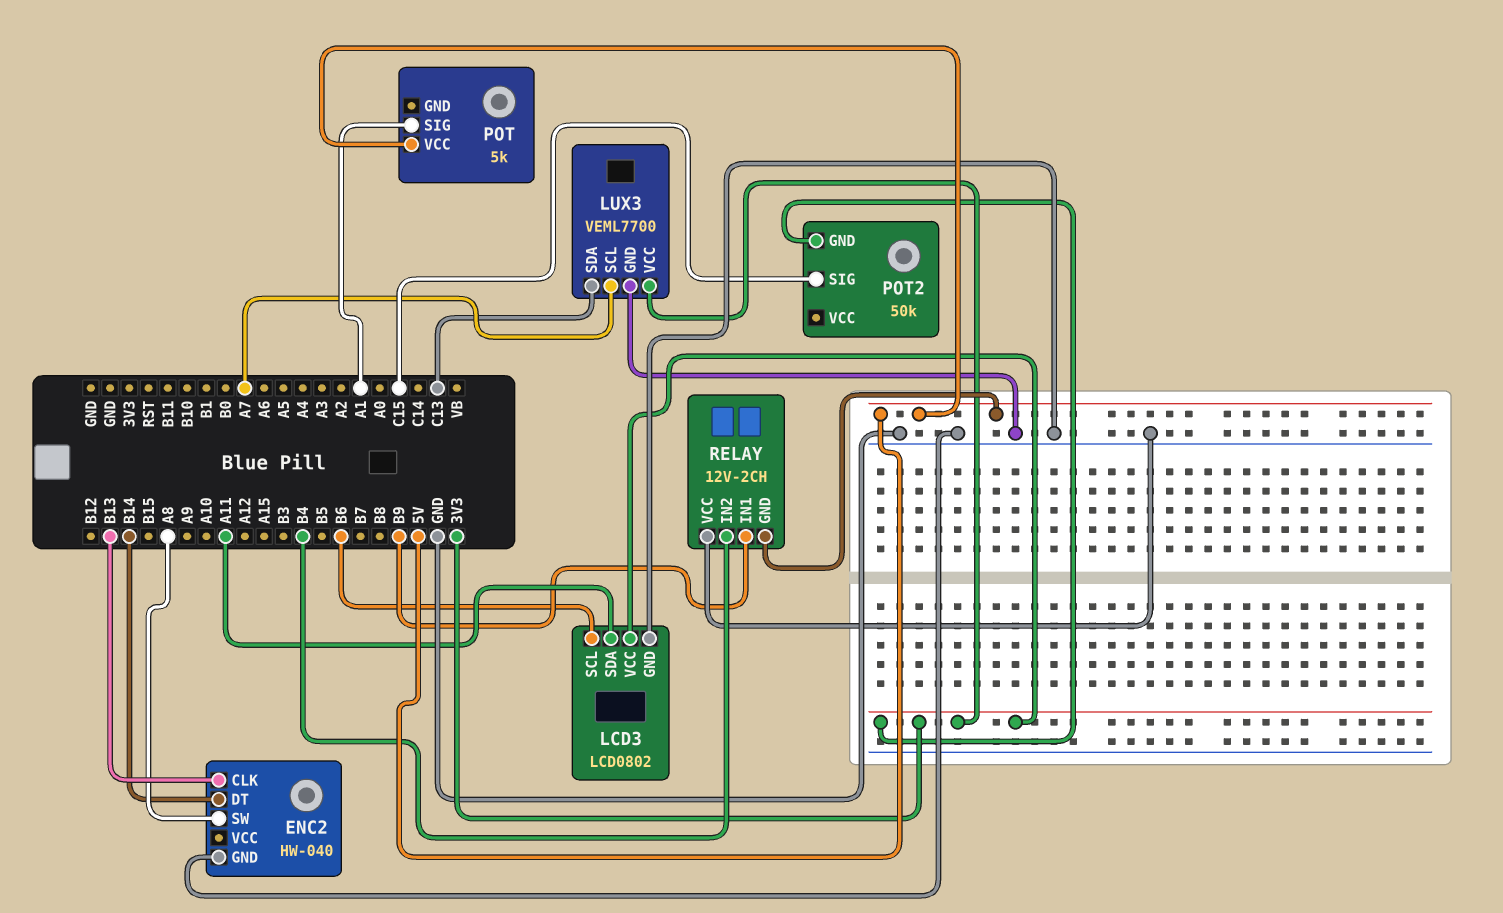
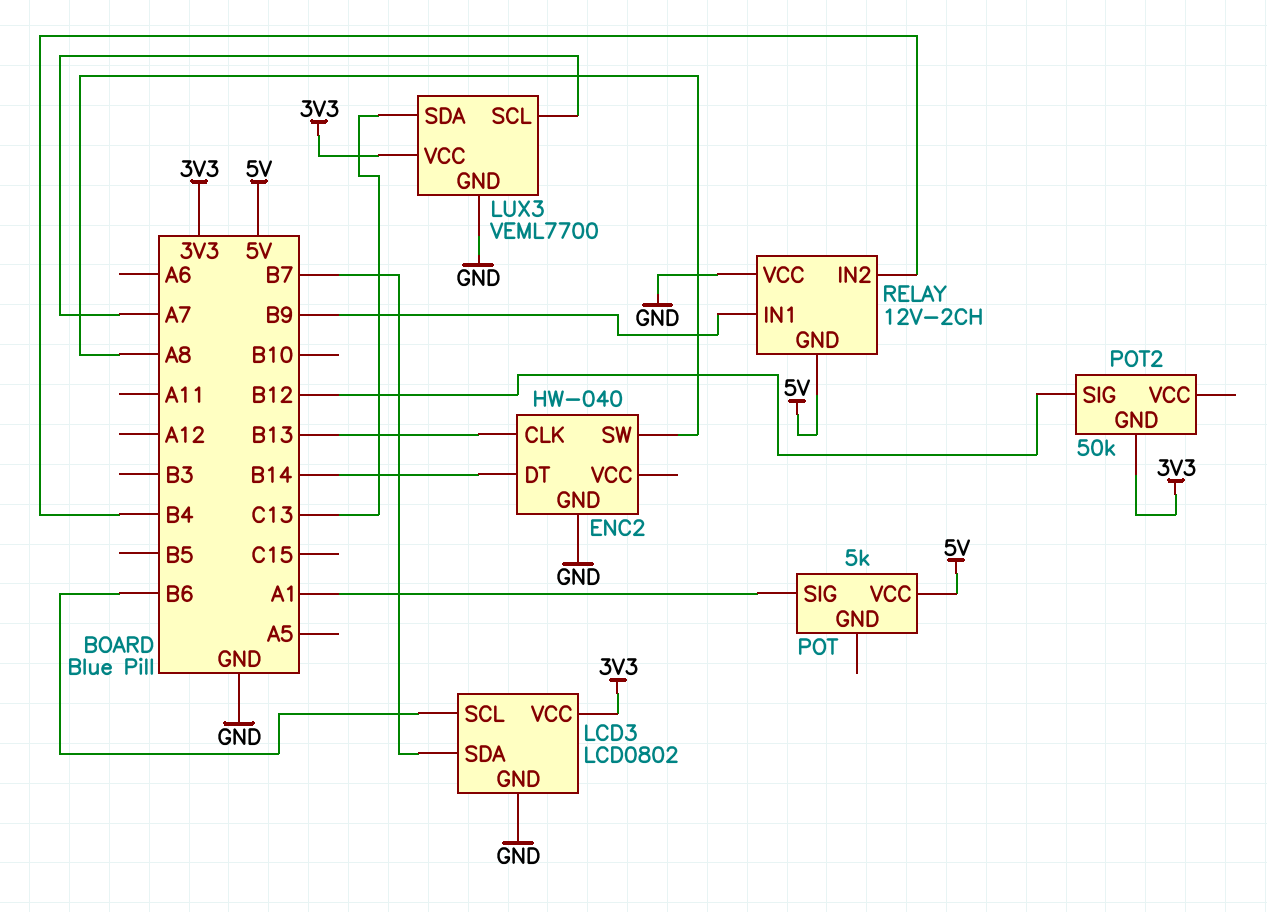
LCD3 pin SDA: A11 -> B7
POT2 pin SIG: C15 -> B12

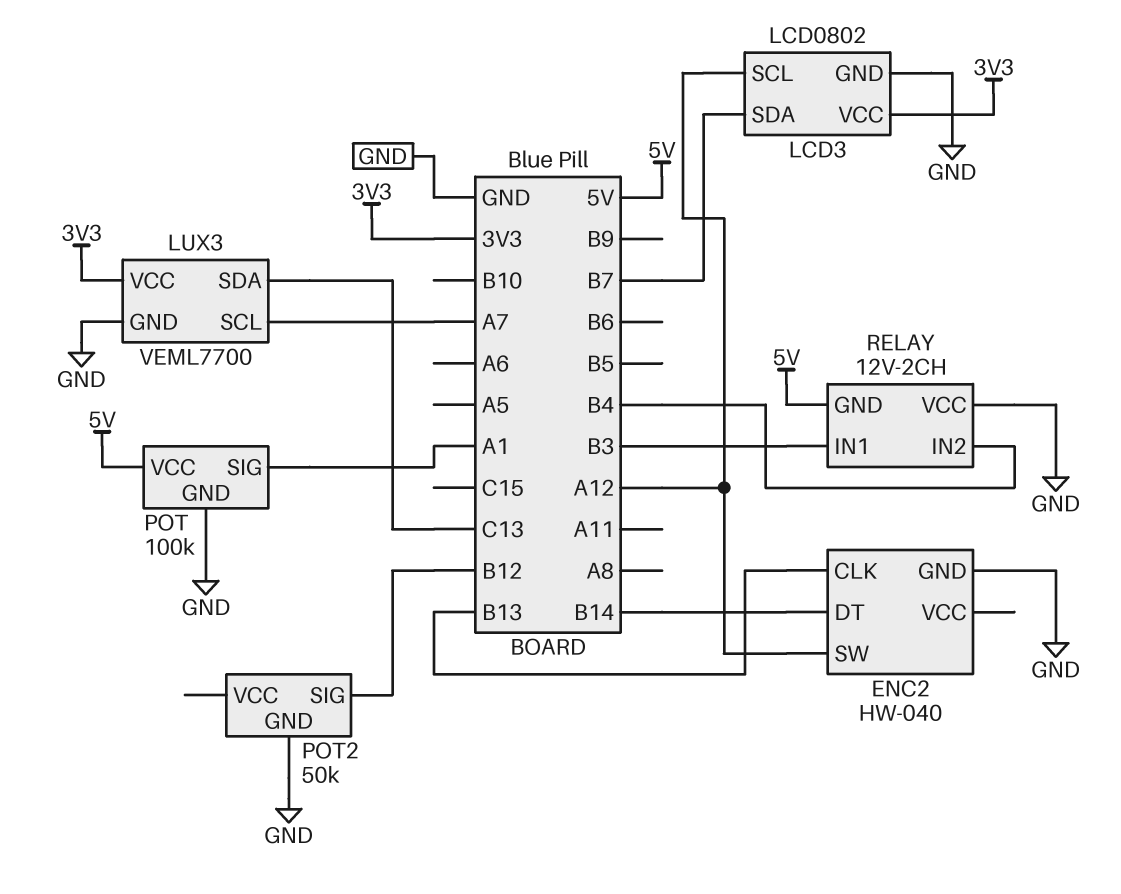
ENC2 pin SW: A8 -> A12
LCD3 pin SCL: B6 -> A12
POT: 5k -> 100k
POT pin GND: none -> GND
POT2 pin GND: 3V3 -> GND
RELAY pin IN1: B9 -> B3

